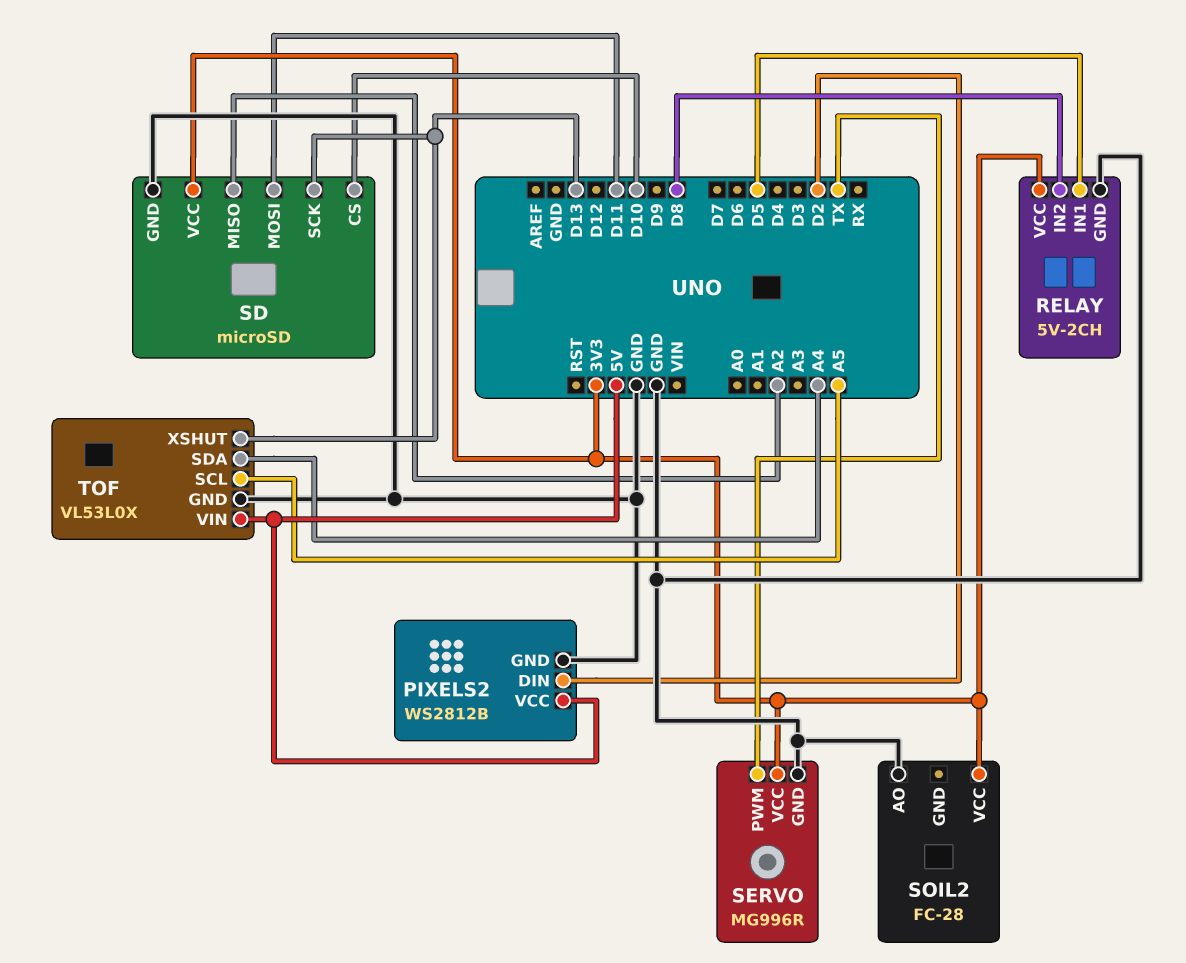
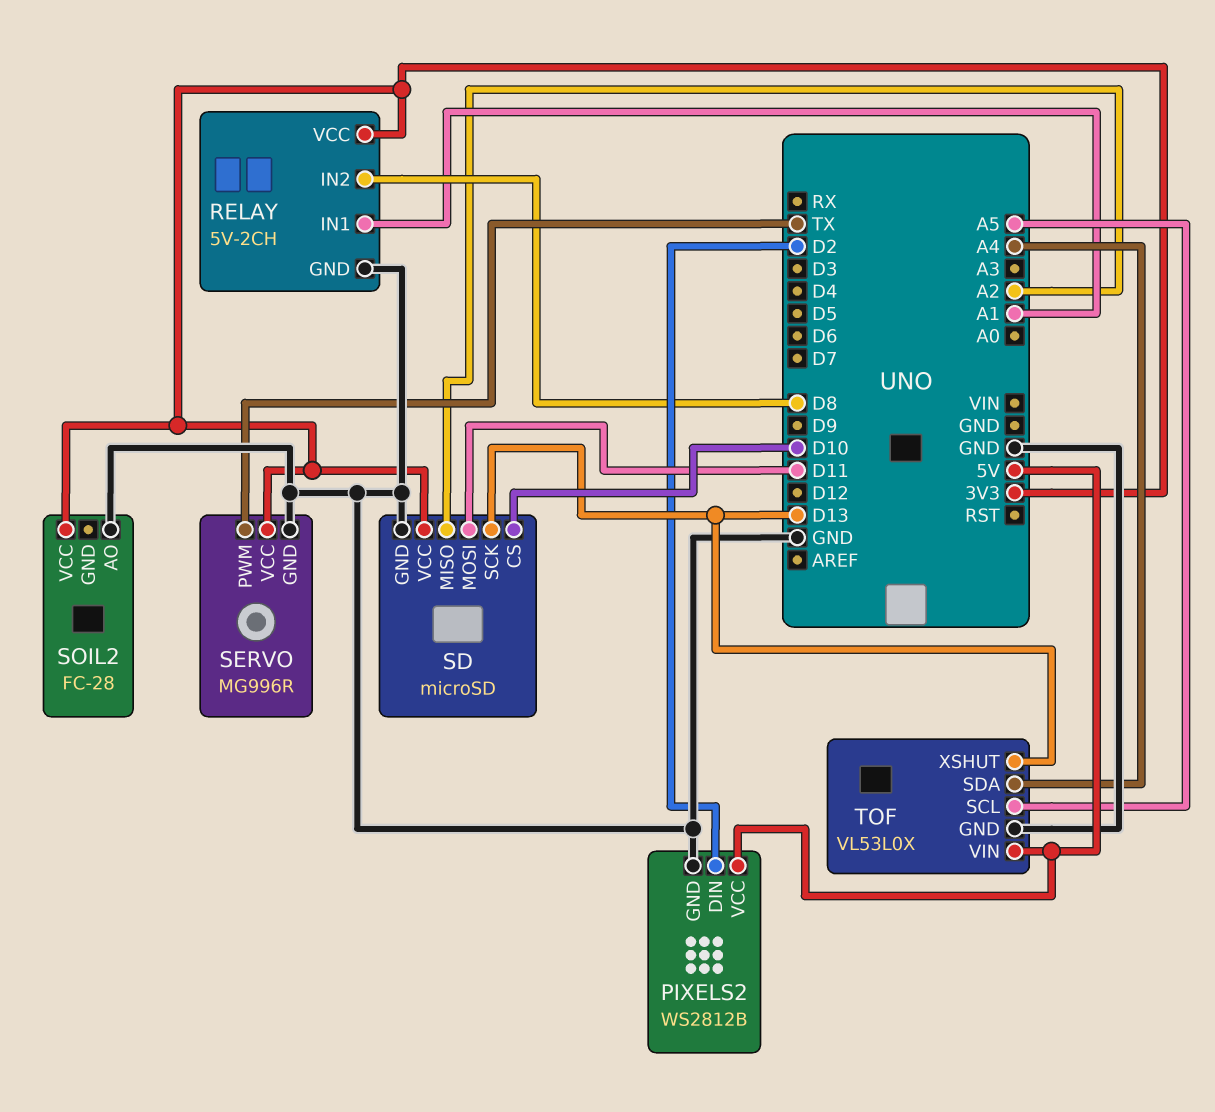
RELAY pin IN1: D5 -> A1

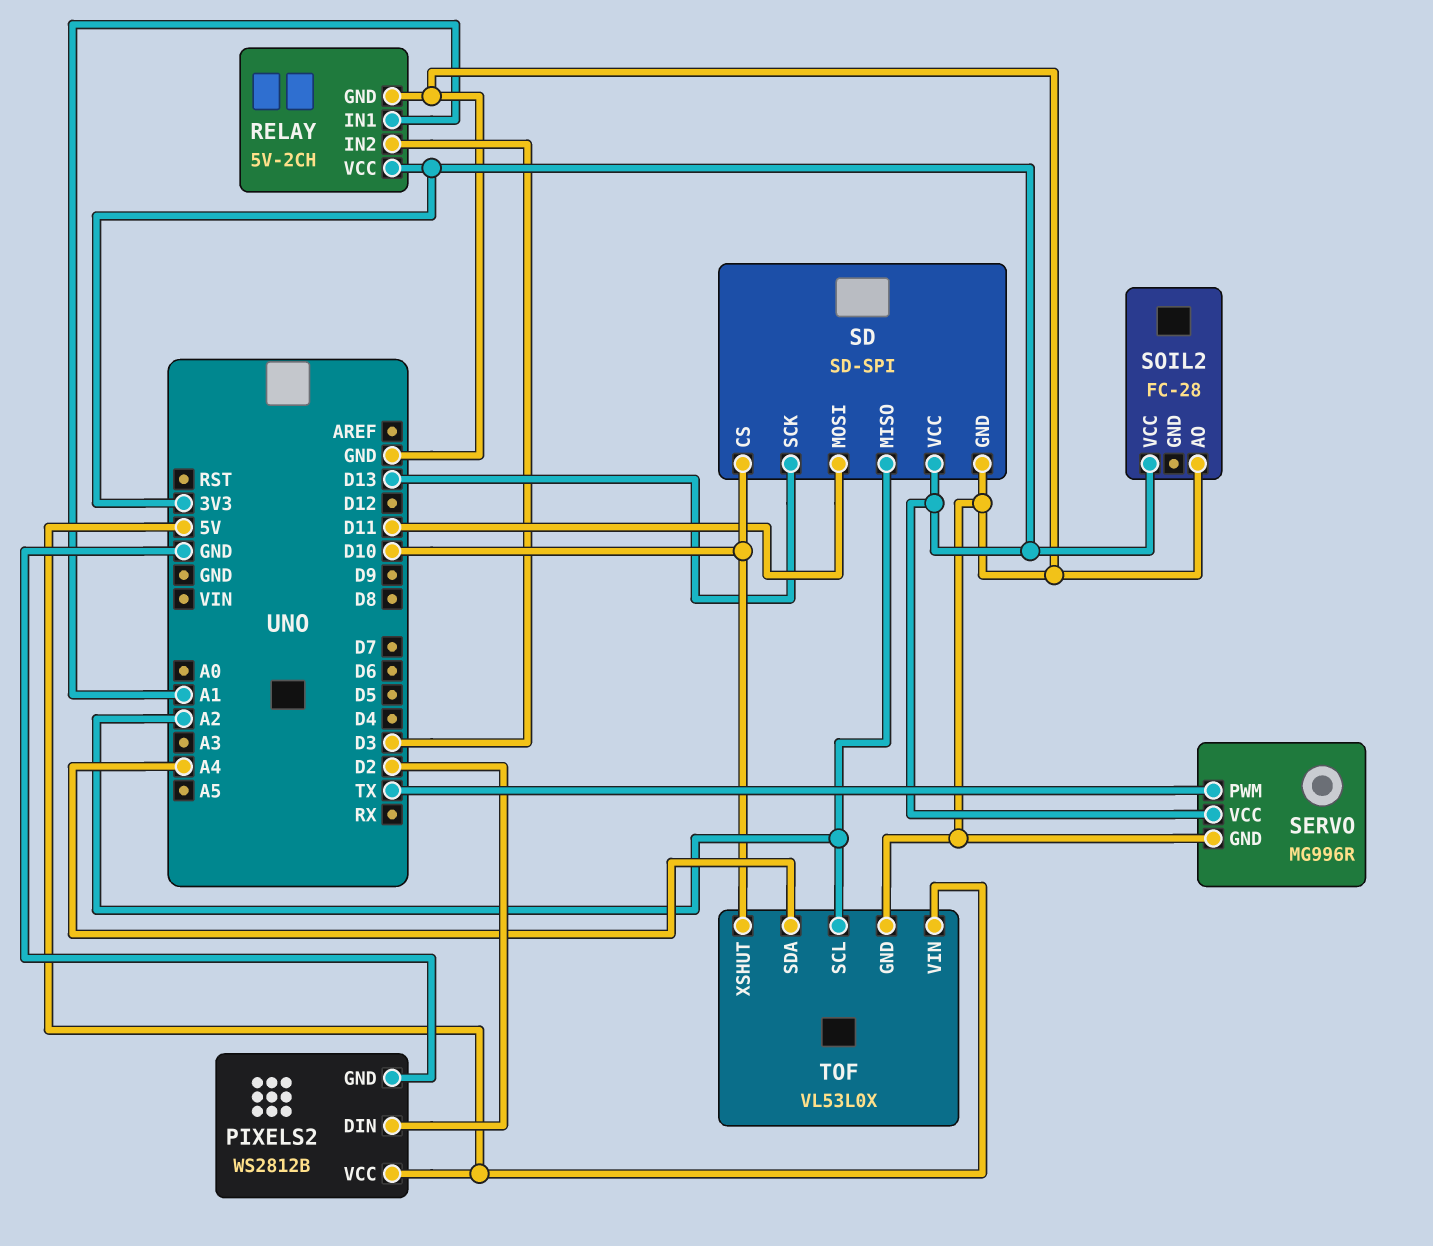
RELAY pin IN2: D8 -> D3
SD: microSD -> SD-SPI
TOF pin SCL: A5 -> A2
TOF pin XSHUT: D13 -> D10

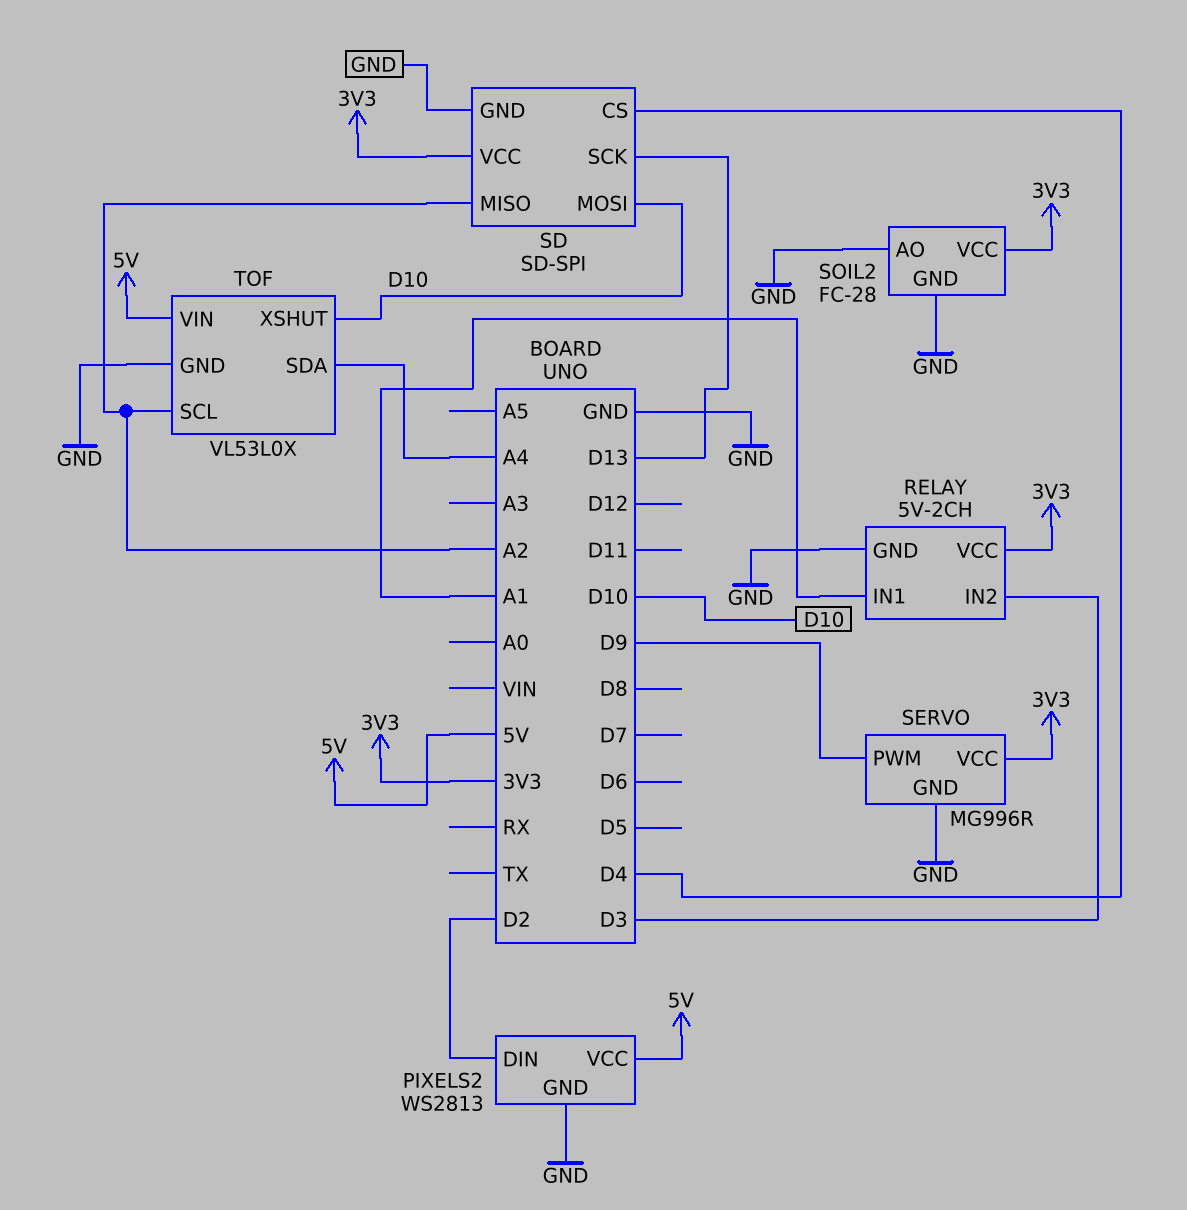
PIXELS2: WS2812B -> WS2813
SD pin CS: D10 -> D4
SD pin MOSI: D11 -> D10
SERVO pin PWM: TX -> D9
SOIL2 pin GND: none -> GND

